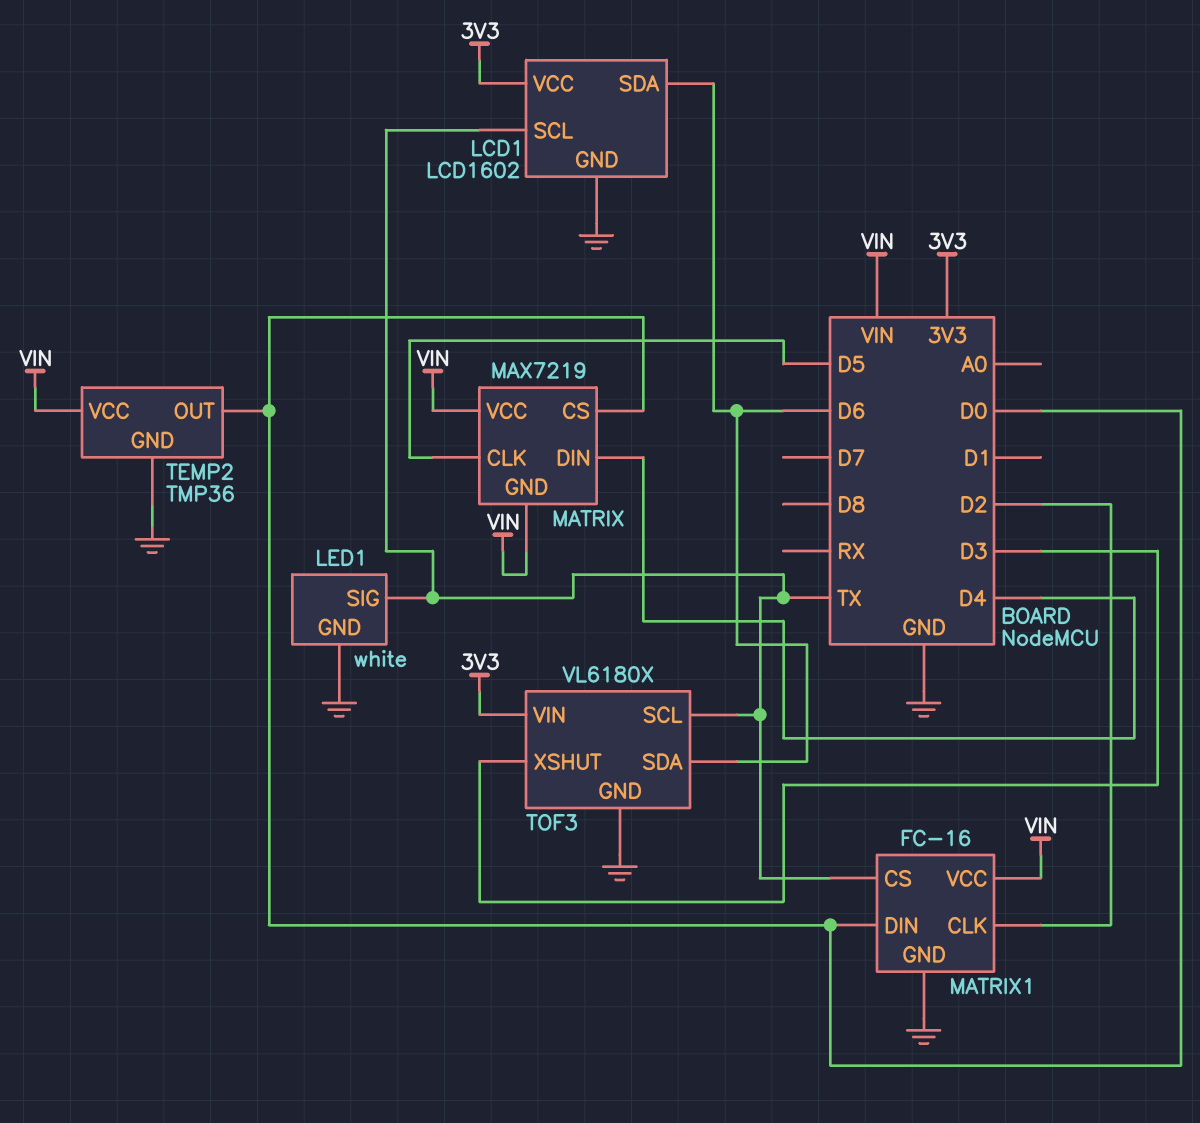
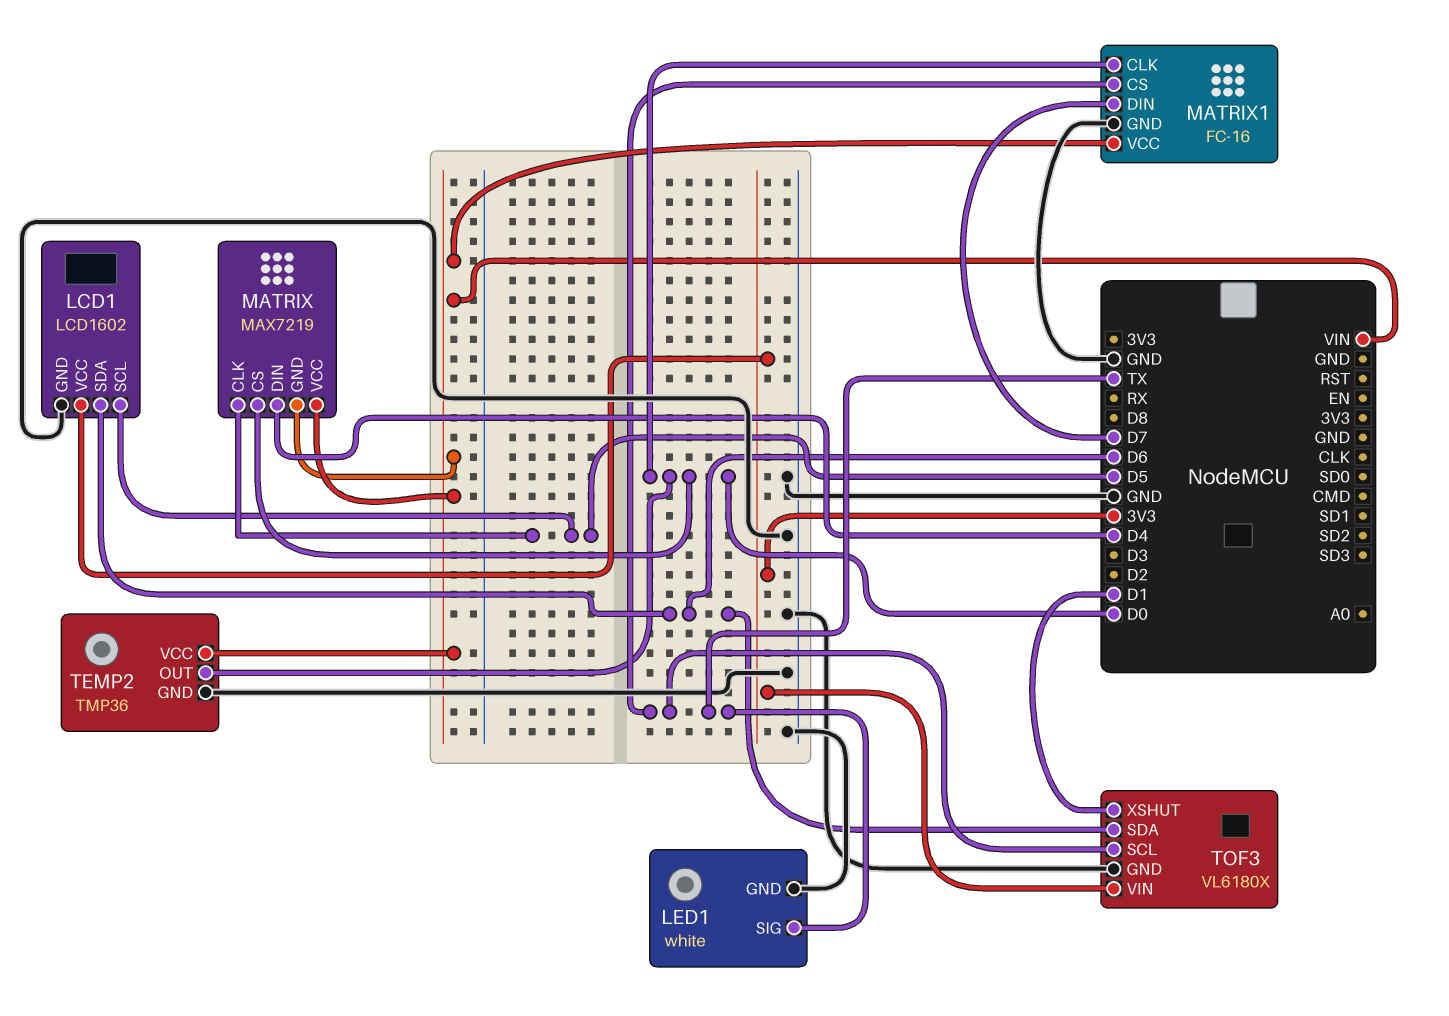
LCD1 pin SCL: TX -> D5
MATRIX1 pin CLK: D2 -> D0
MATRIX1 pin DIN: D0 -> D7
TOF3 pin XSHUT: D3 -> D1

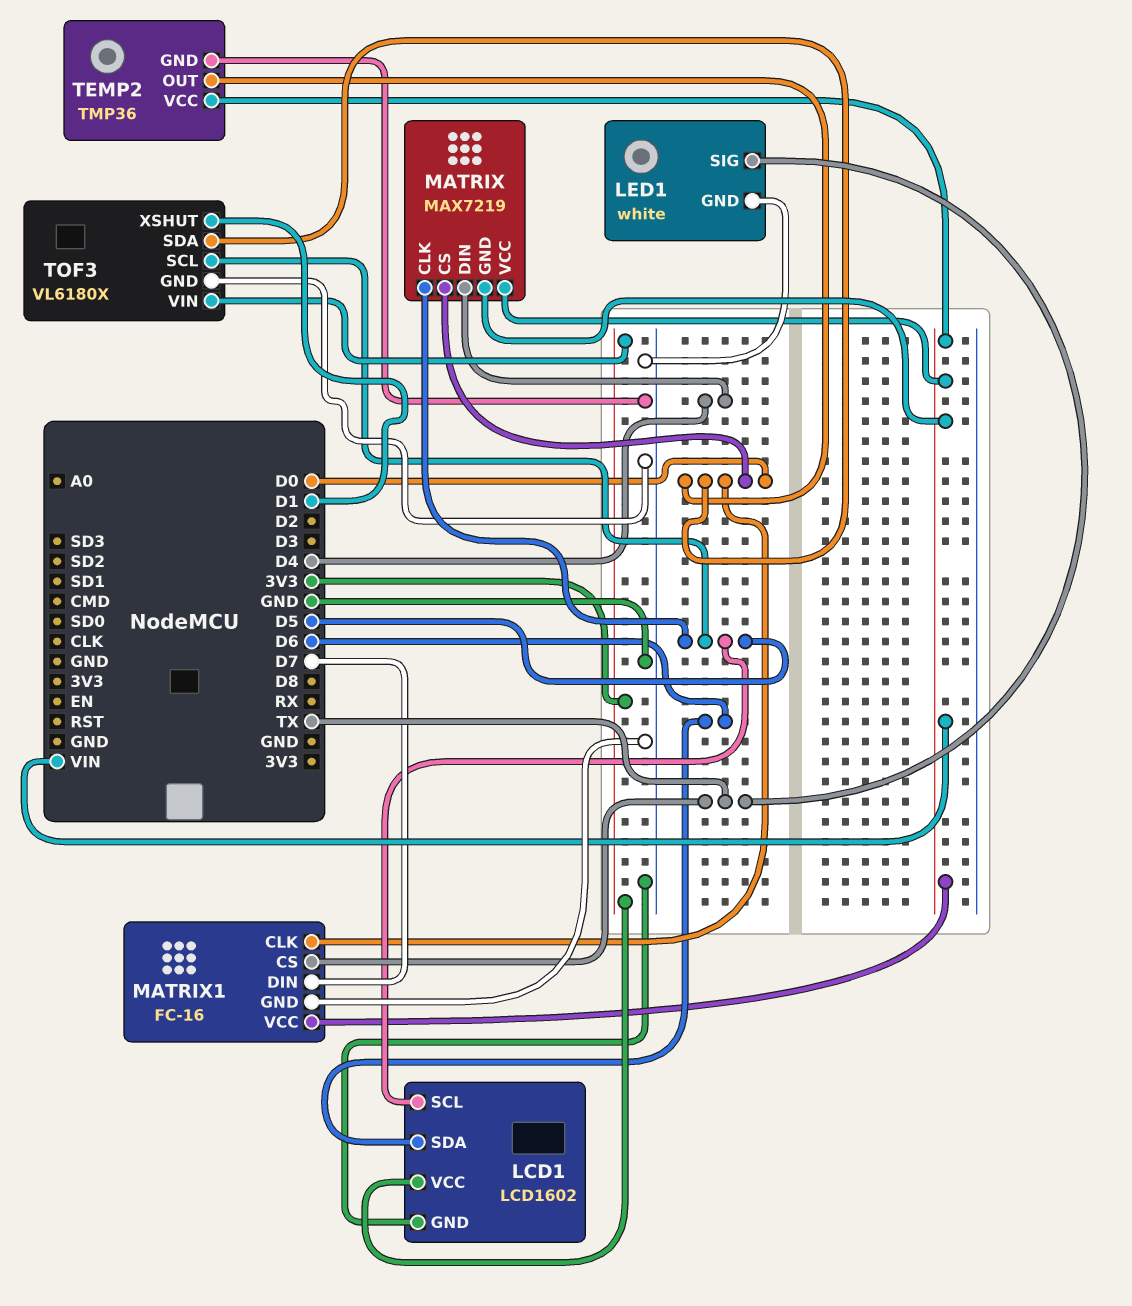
TOF3 pin SCL: TX -> D5
TOF3 pin SDA: D6 -> D0

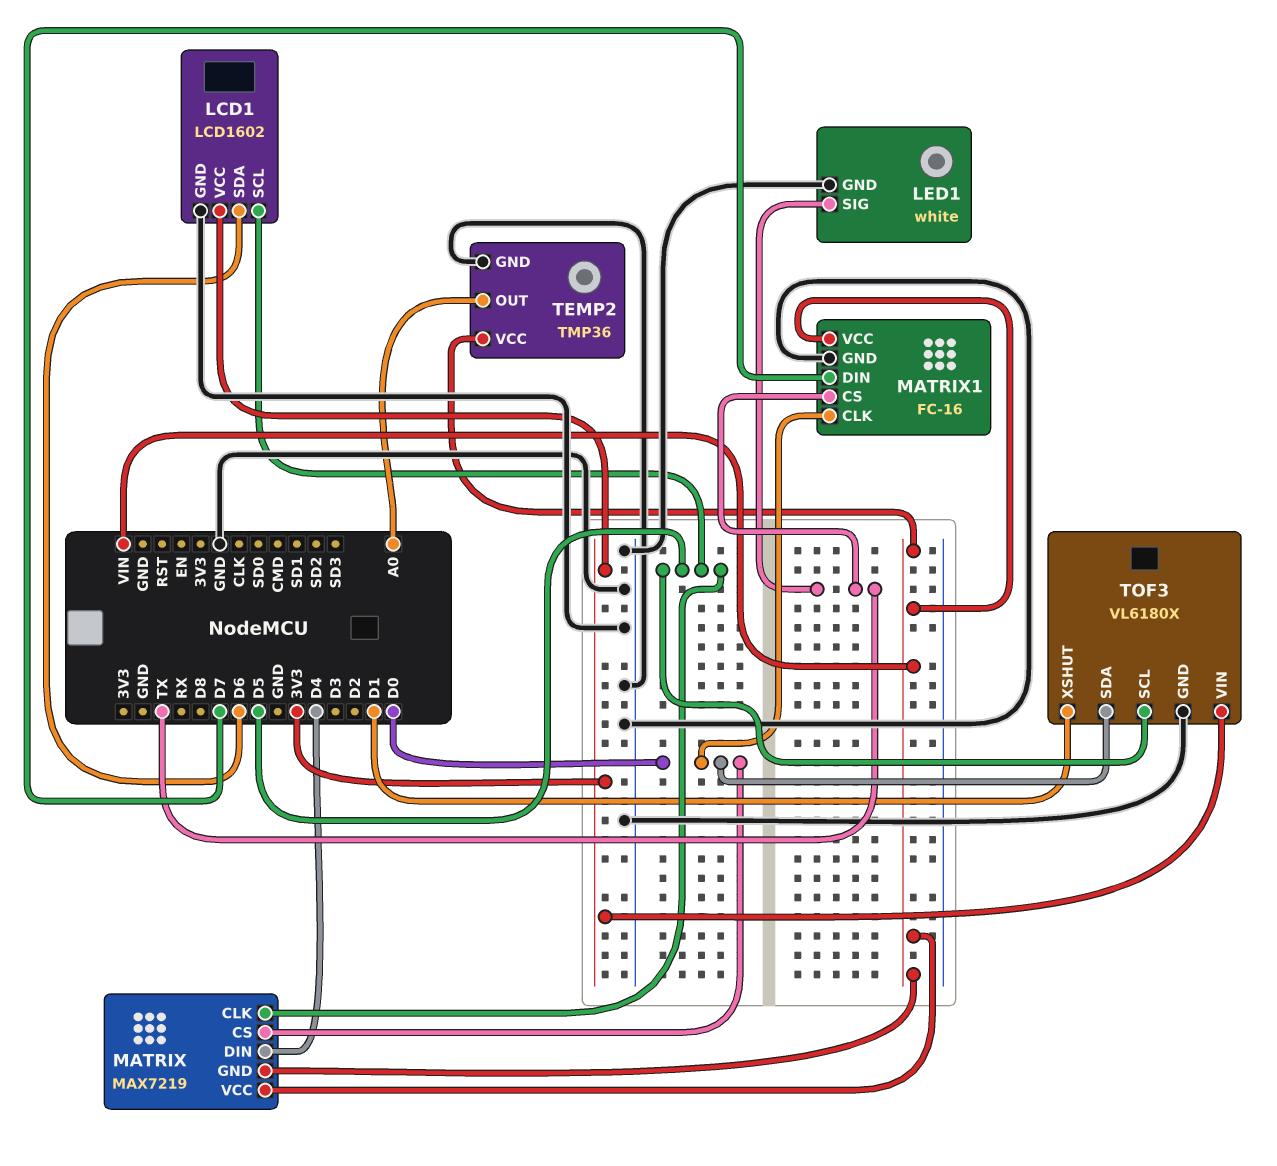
TEMP2 pin OUT: D0 -> A0

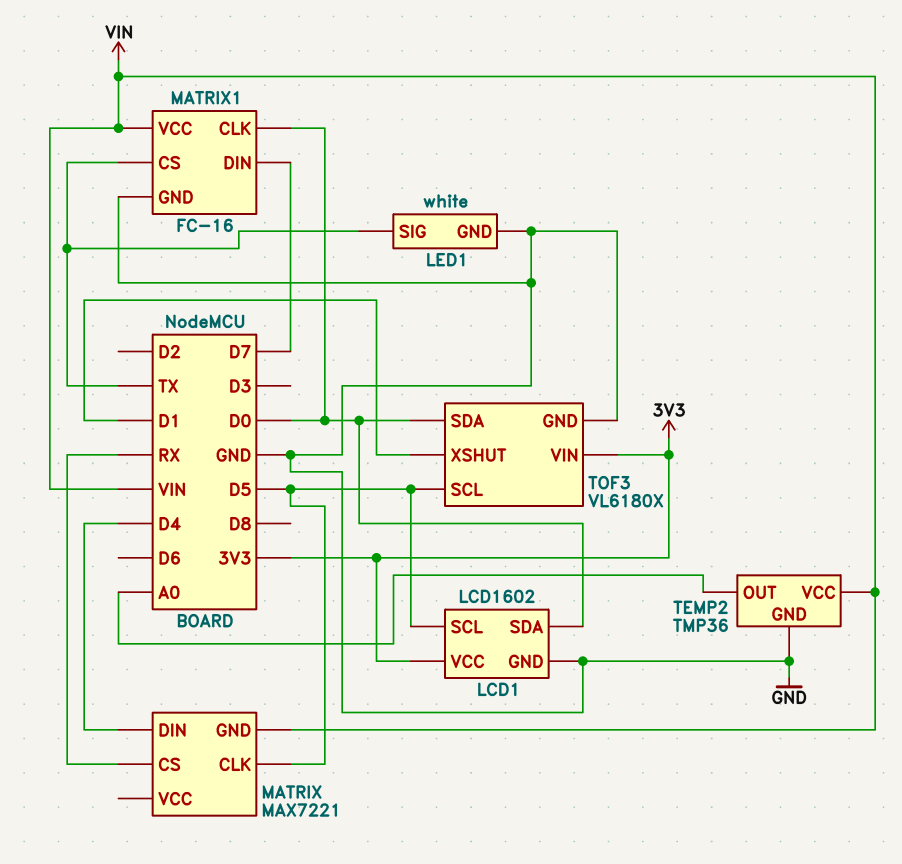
LCD1 pin SDA: D6 -> D0
MATRIX: MAX7219 -> MAX7221
MATRIX pin CS: D0 -> RX
MATRIX pin VCC: VIN -> none

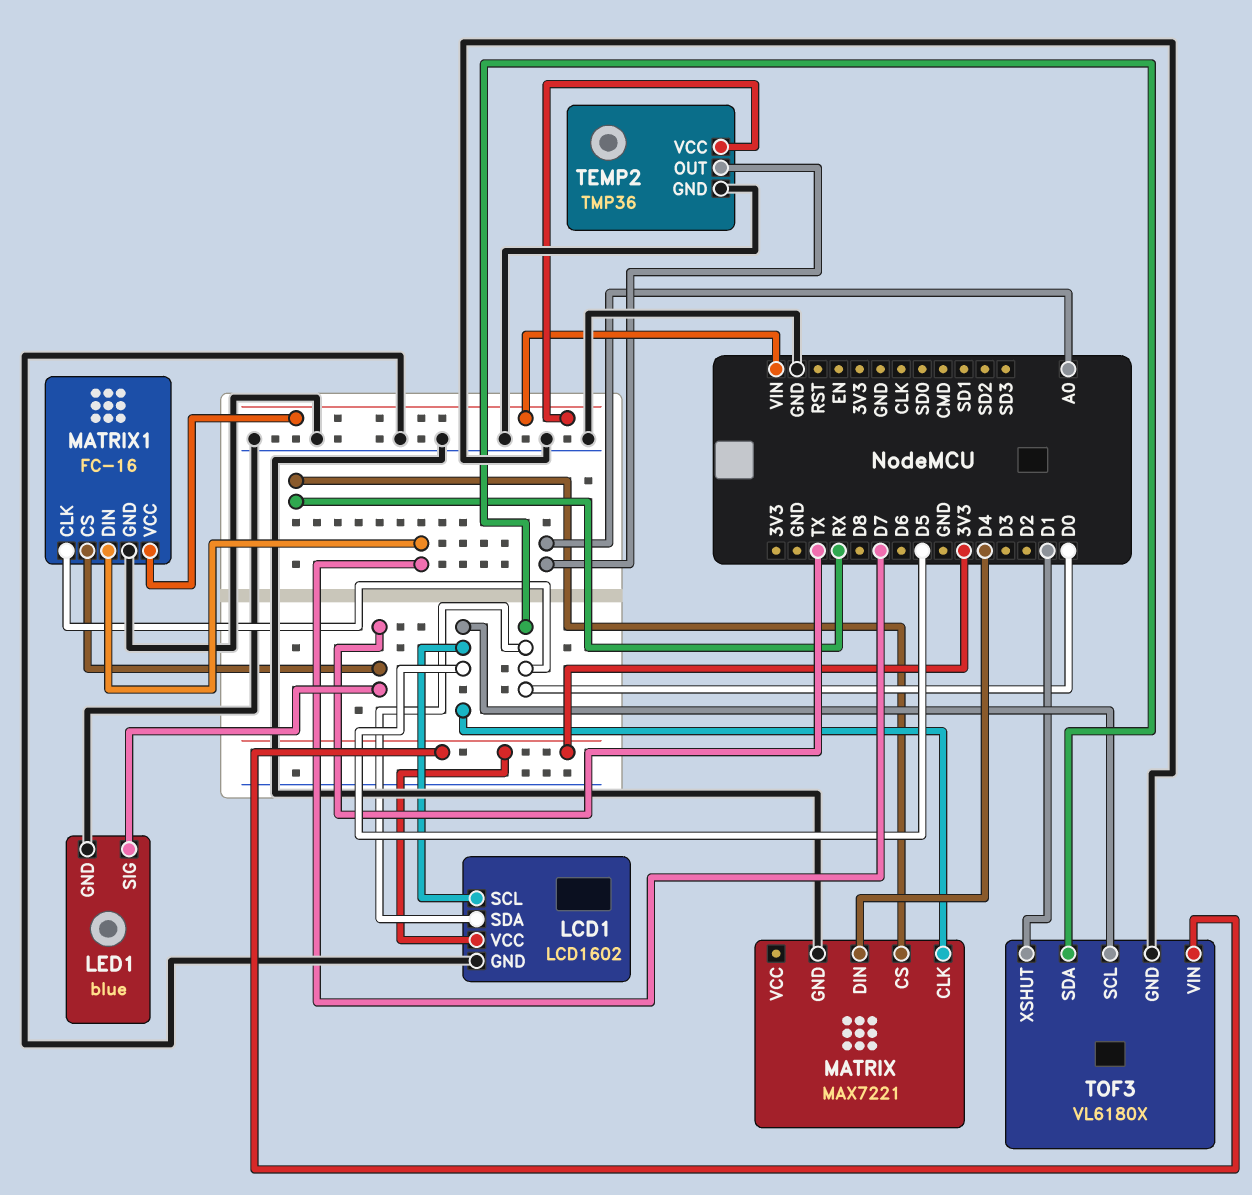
LED1: white -> blue
MATRIX pin GND: VIN -> GND

